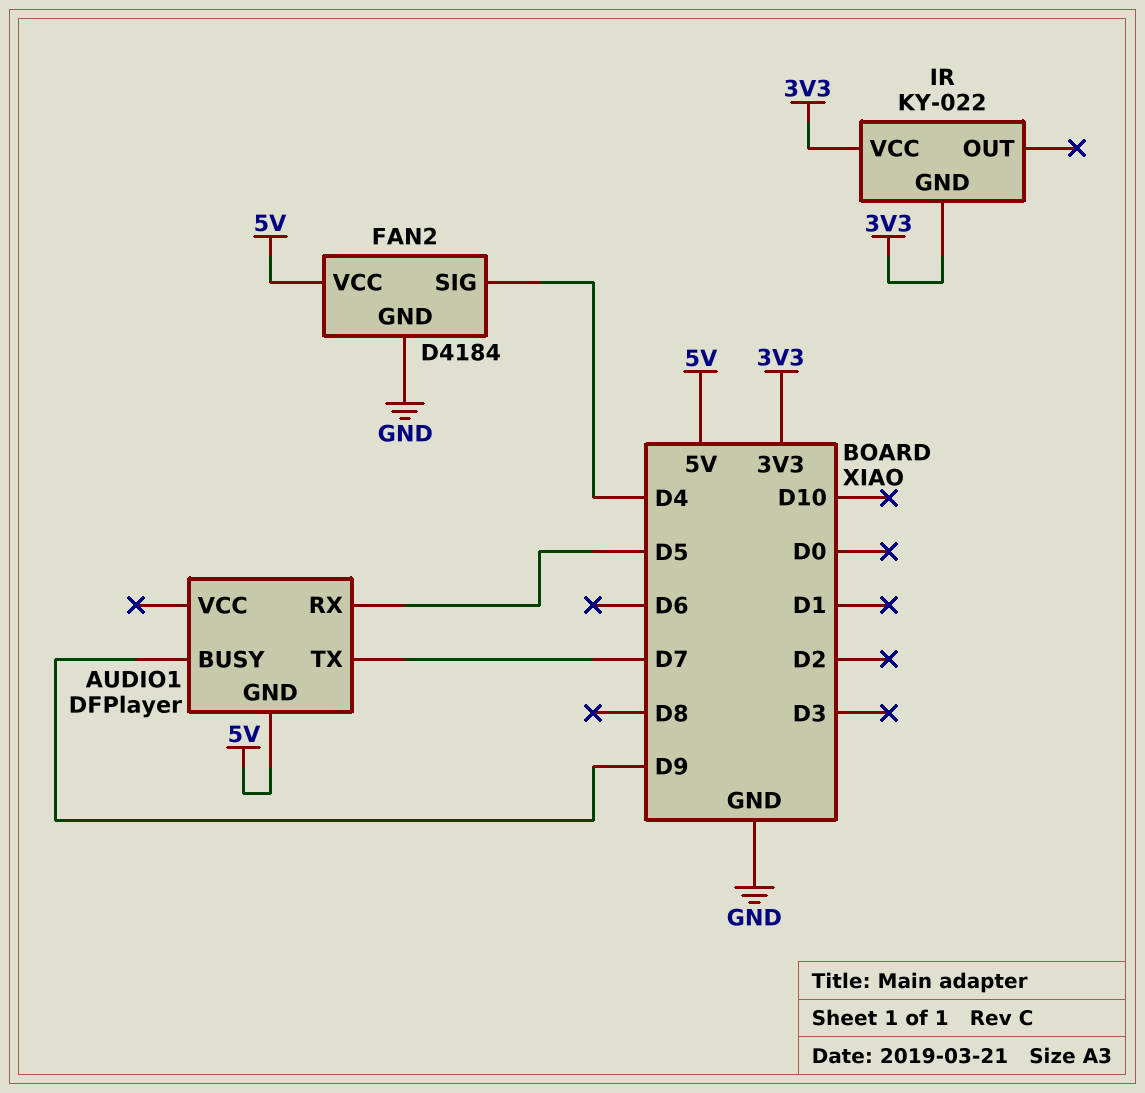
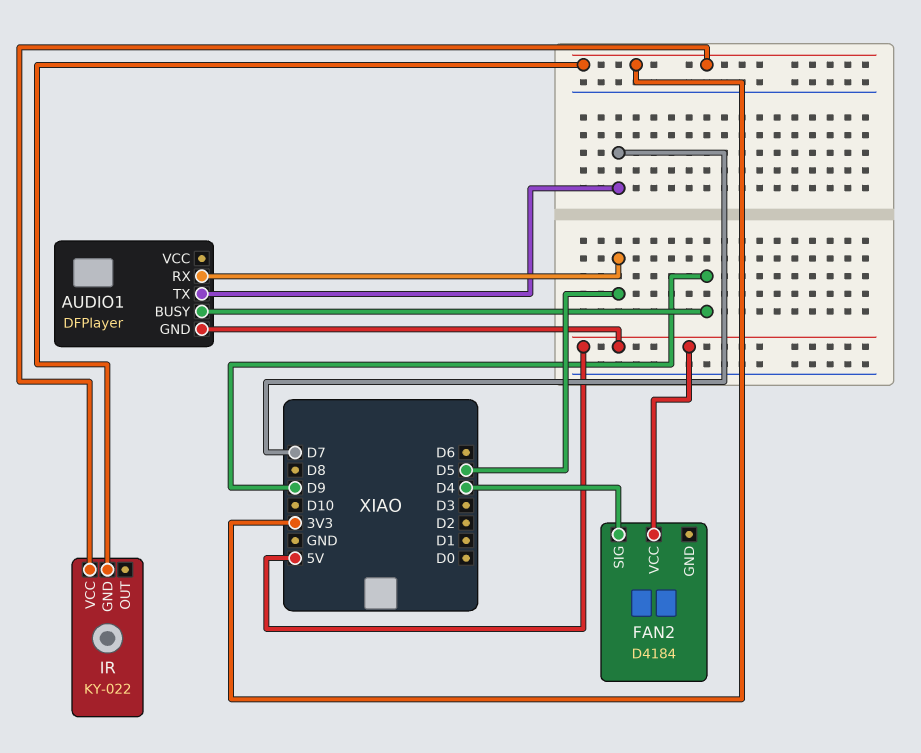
FAN2 pin GND: GND -> none

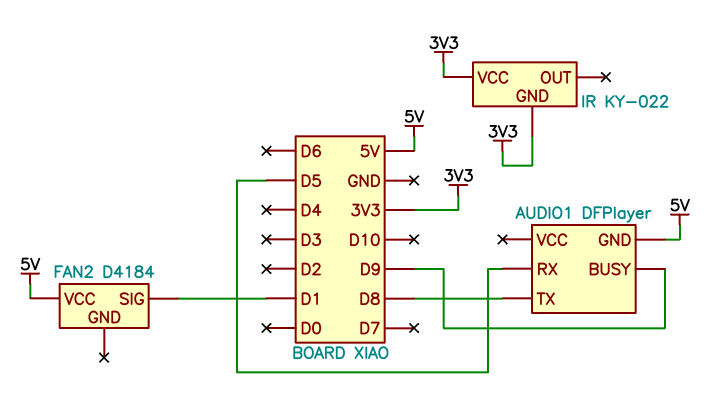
AUDIO1 pin TX: D7 -> D8
FAN2 pin SIG: D4 -> D1

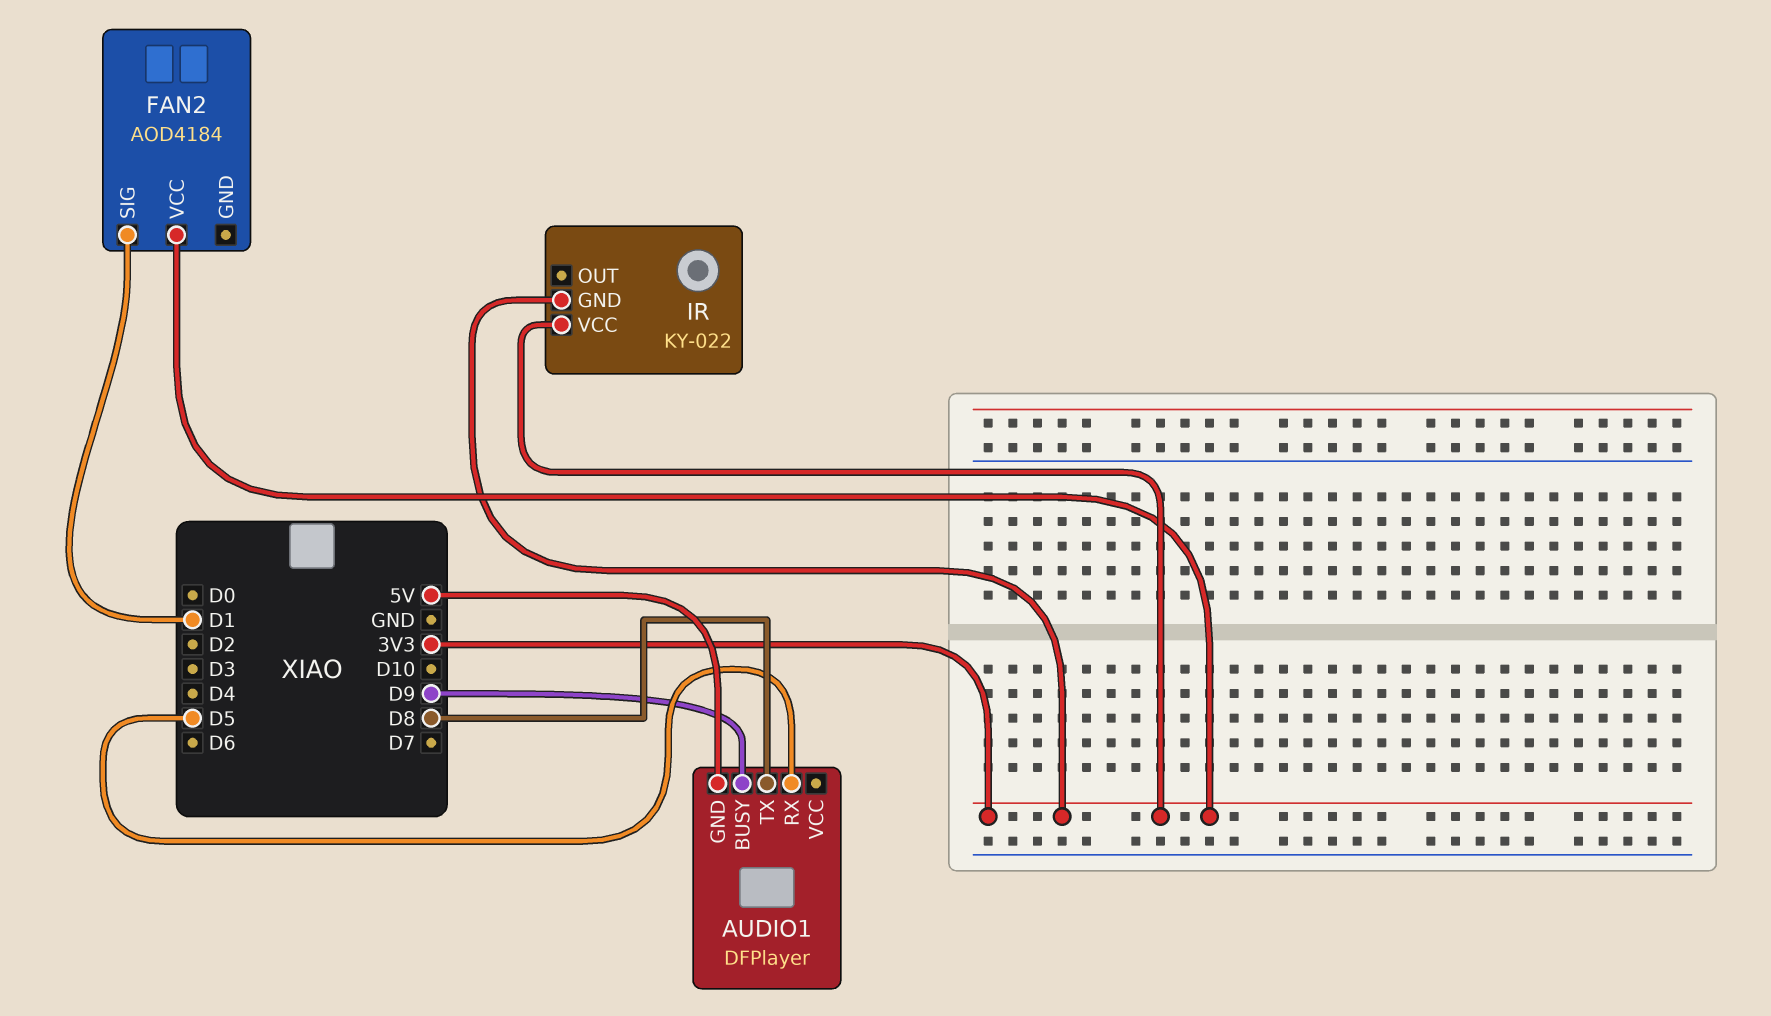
FAN2: D4184 -> AOD4184
FAN2 pin VCC: 5V -> 3V3

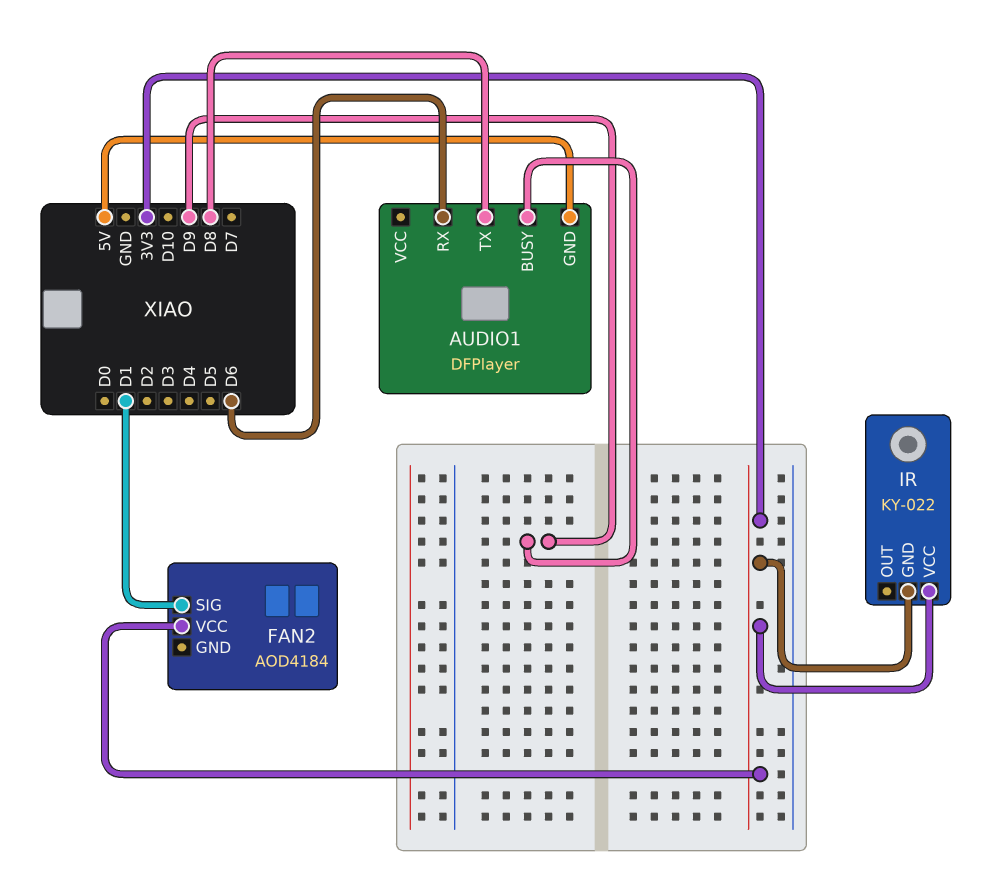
AUDIO1 pin RX: D5 -> D6

